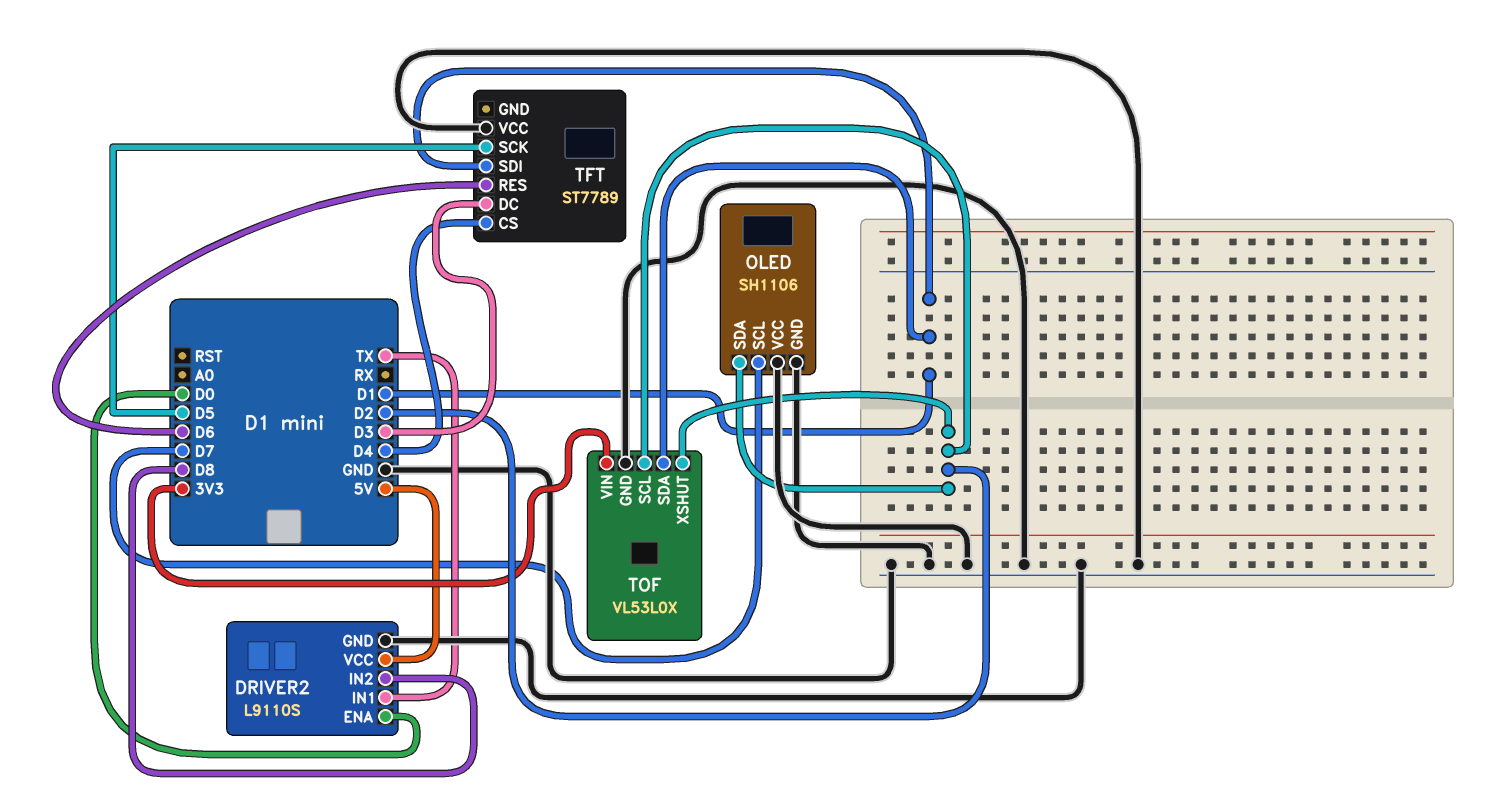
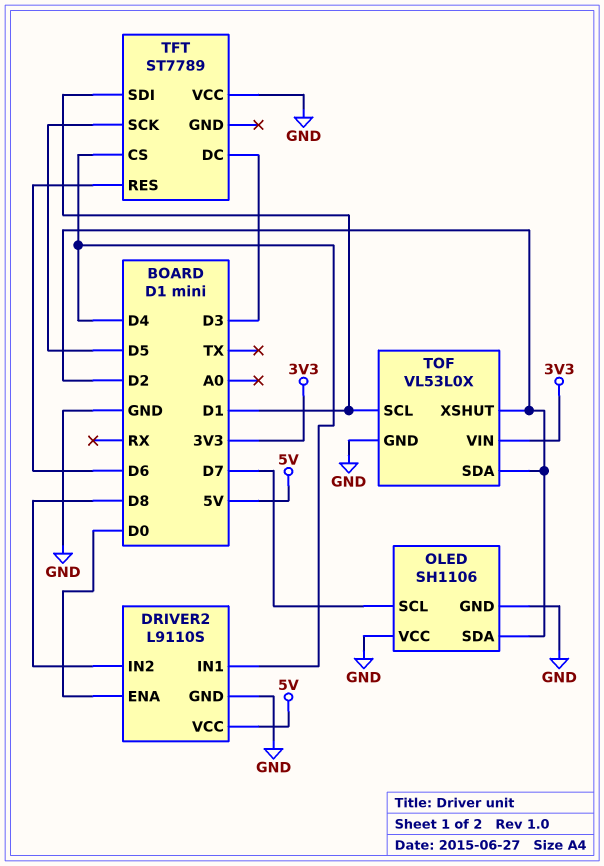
DRIVER2 pin IN1: TX -> D4
TOF pin SCL: D2 -> D1
TOF pin SDA: D1 -> D2

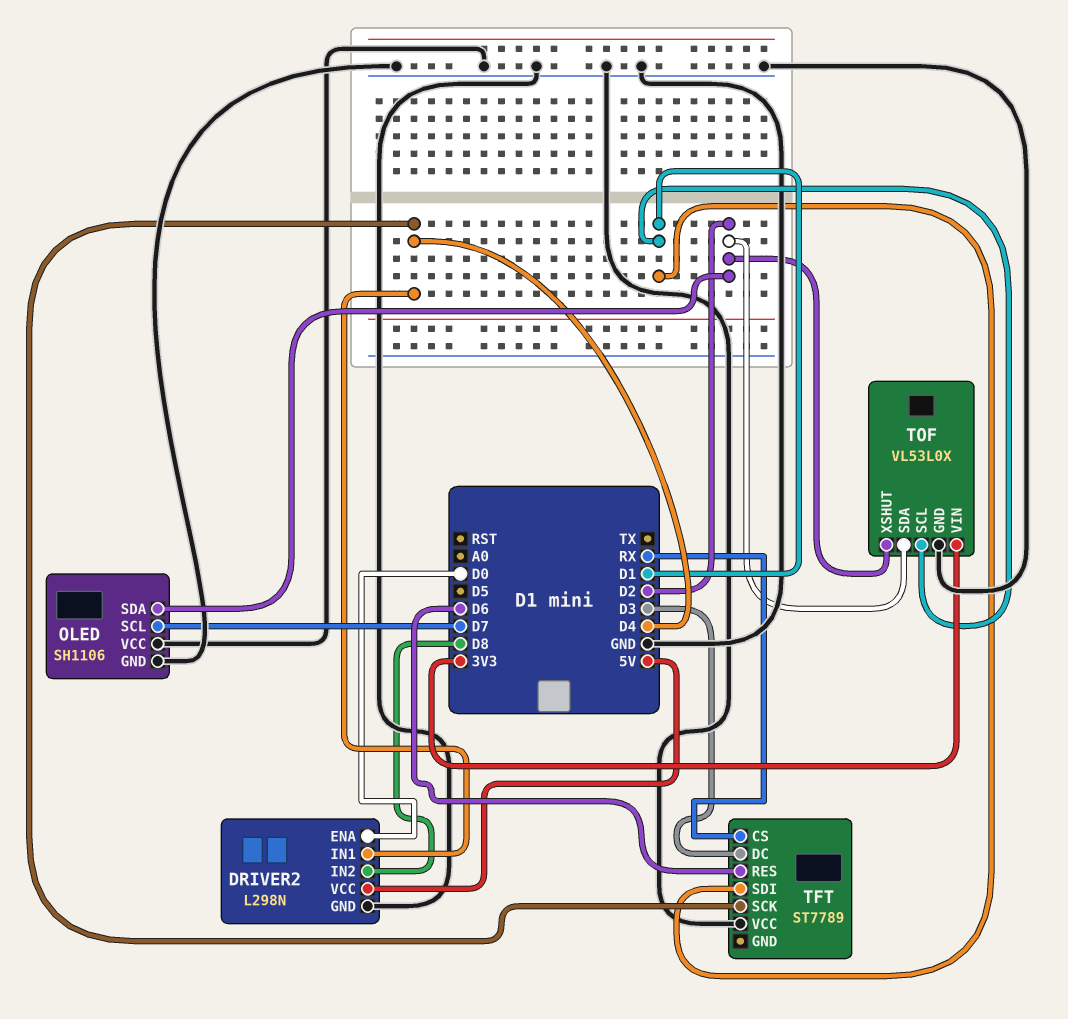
DRIVER2: L9110S -> L298N
TFT pin CS: D4 -> RX
TFT pin SCK: D5 -> D4

